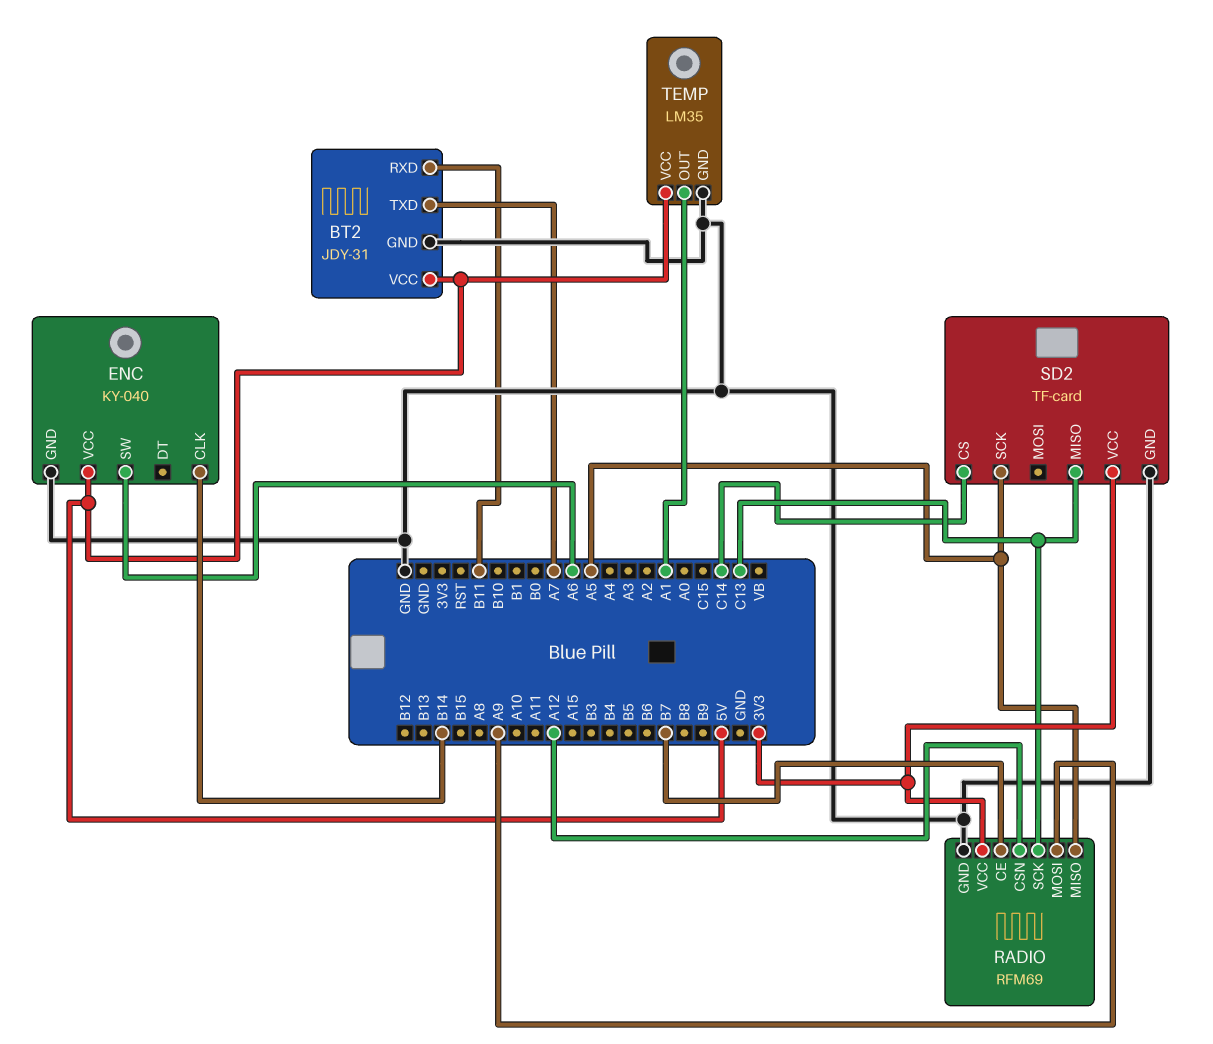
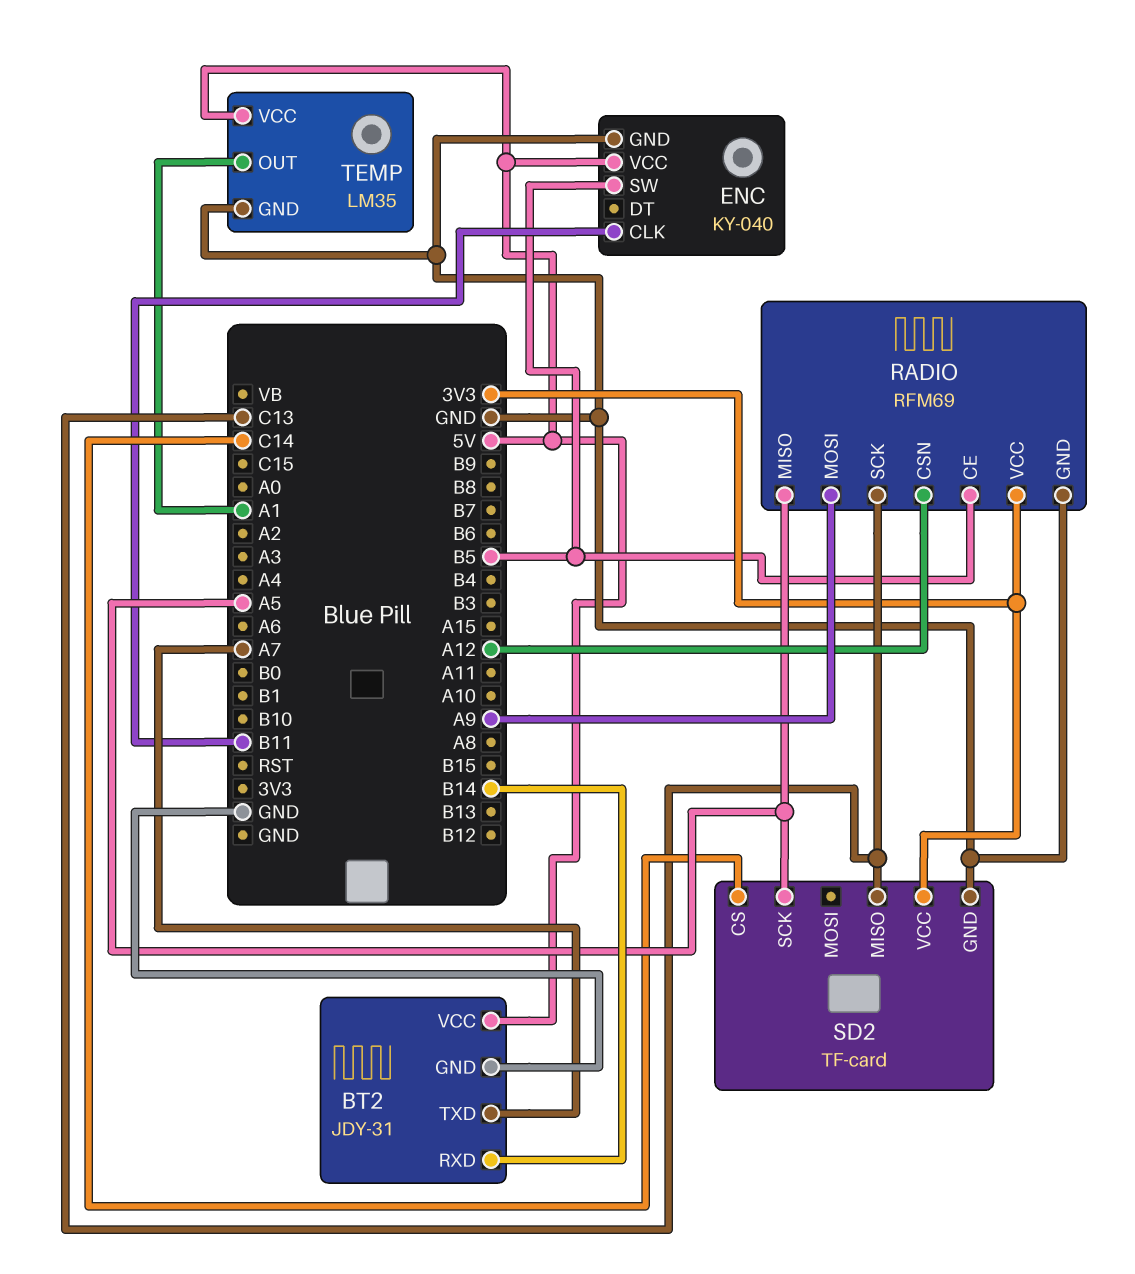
BT2 pin RXD: B11 -> B14
ENC pin CLK: B14 -> B11
ENC pin SW: A6 -> B5
RADIO pin CE: B7 -> B5

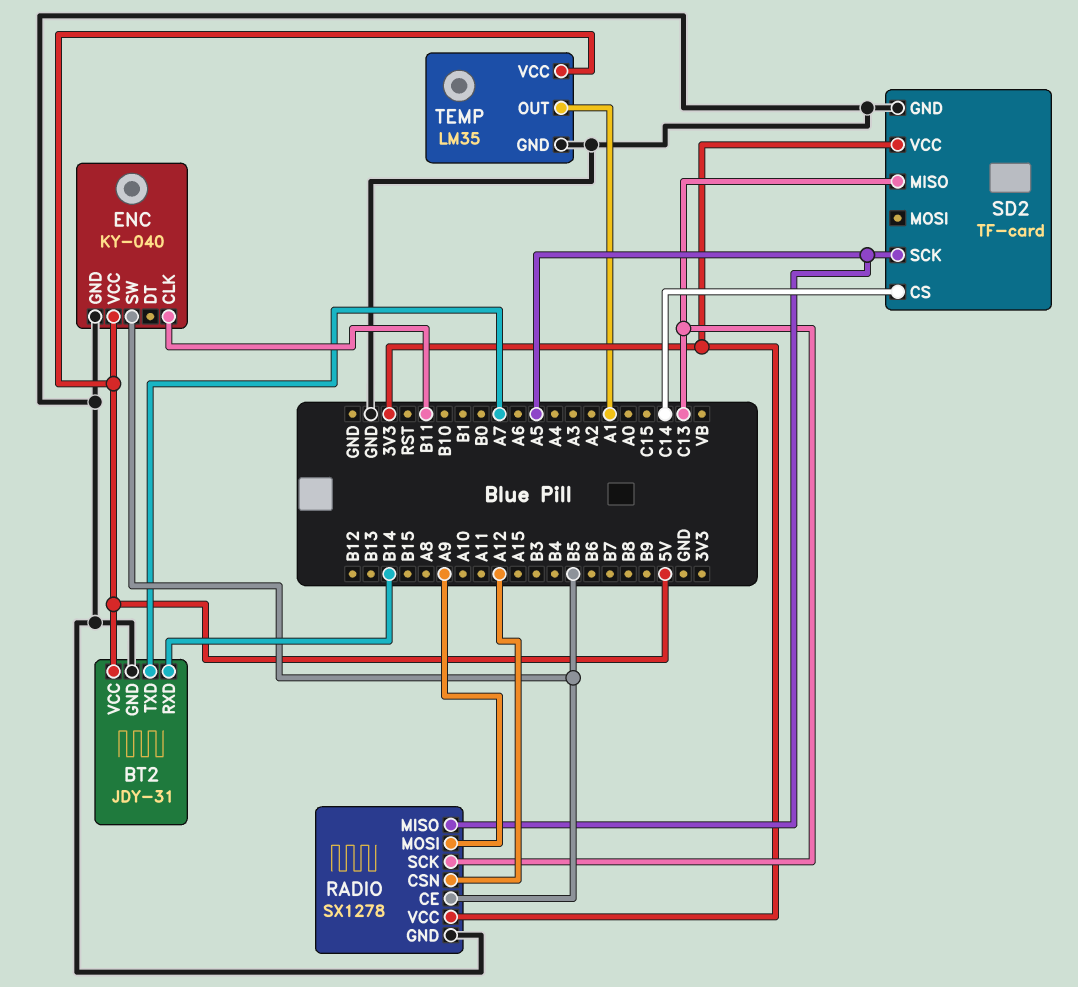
RADIO: RFM69 -> SX1278

